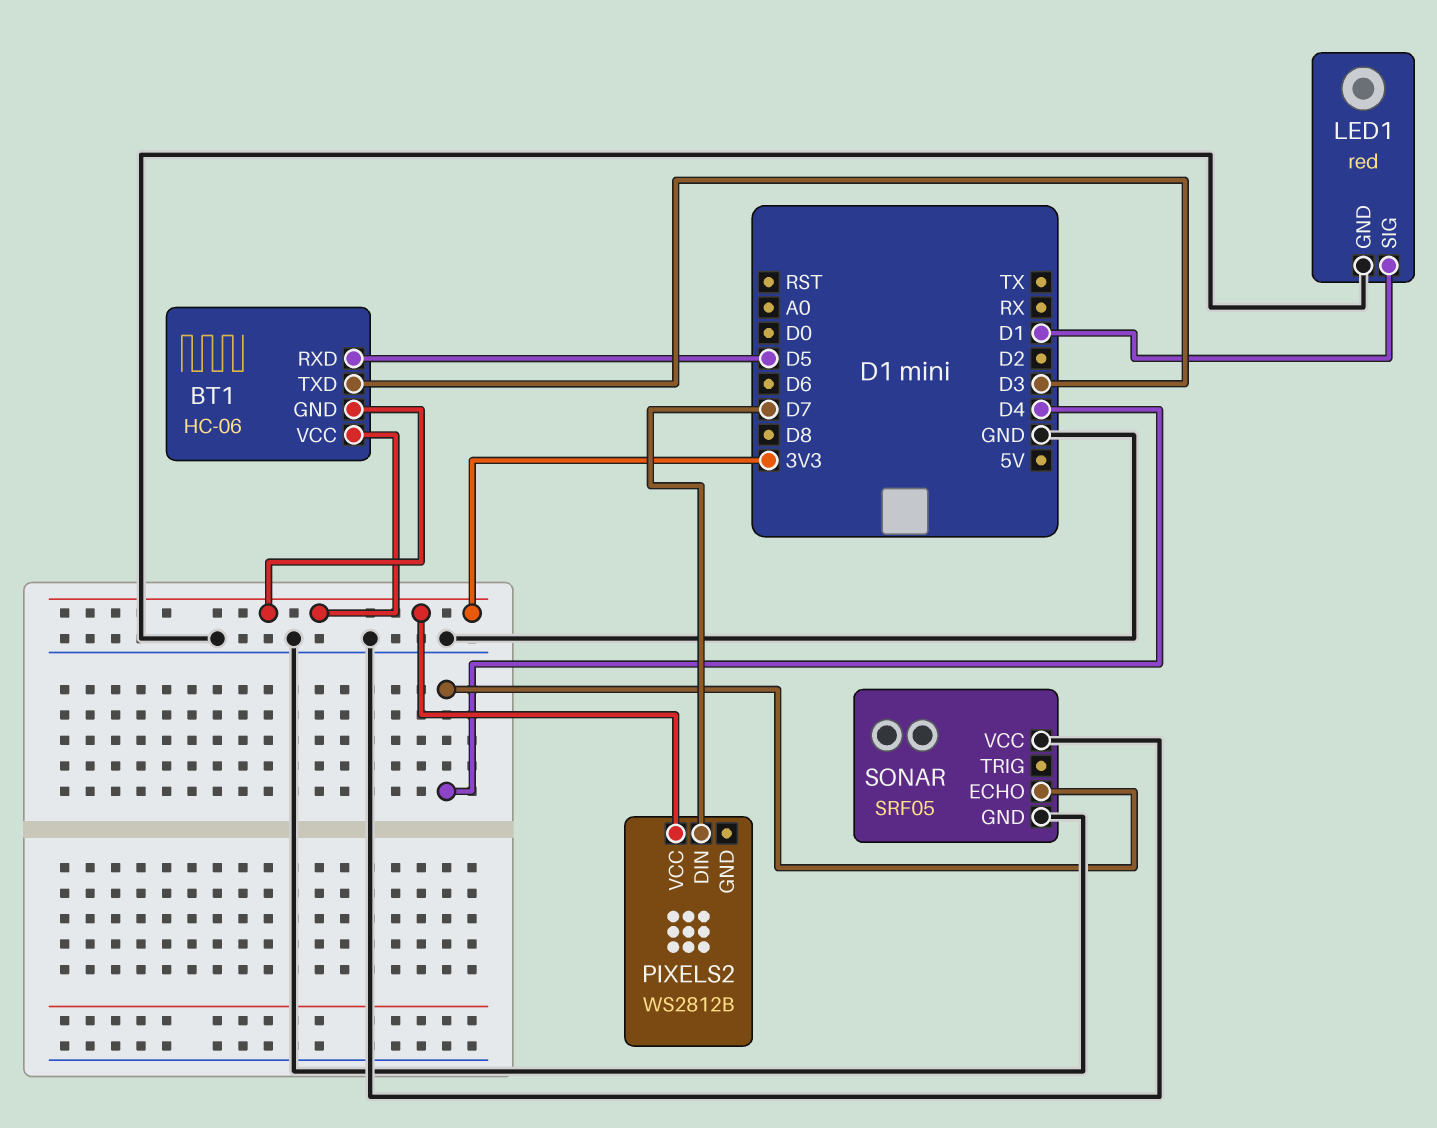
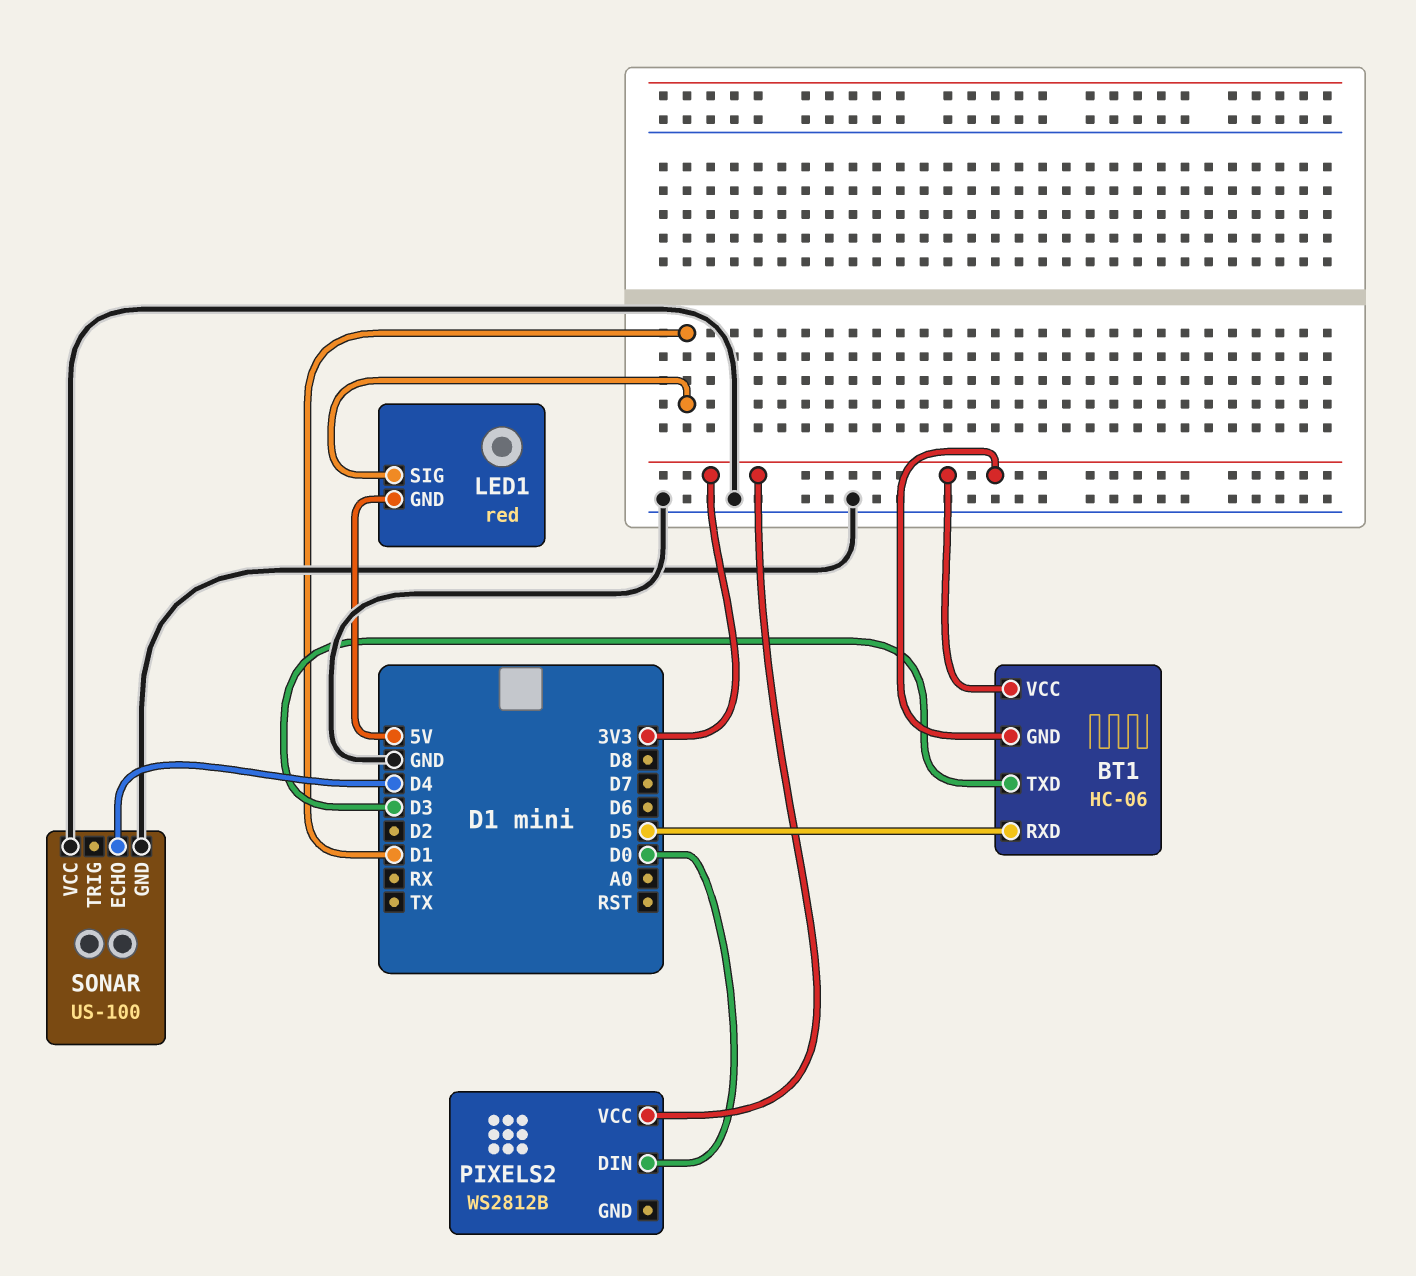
LED1 pin GND: GND -> 5V
PIXELS2 pin DIN: D7 -> D0
SONAR: SRF05 -> US-100

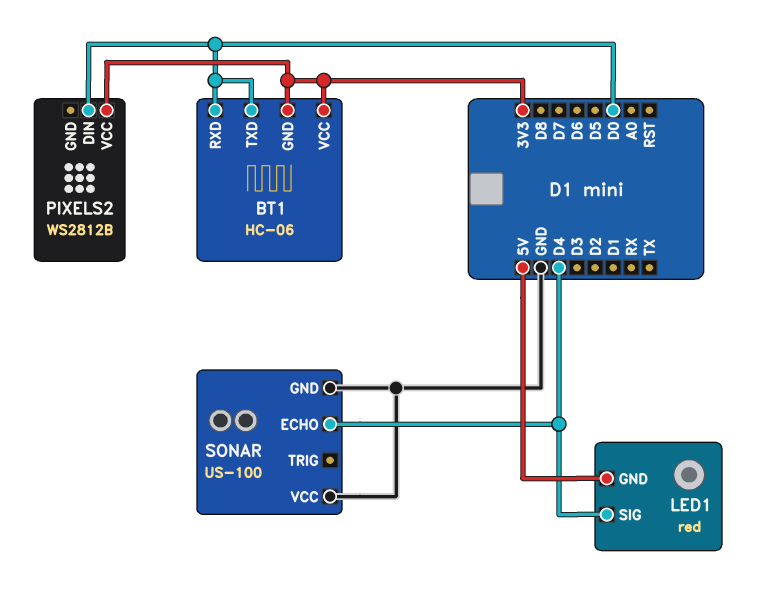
BT1 pin RXD: D5 -> D0
BT1 pin TXD: D3 -> D0
LED1 pin SIG: D1 -> D4

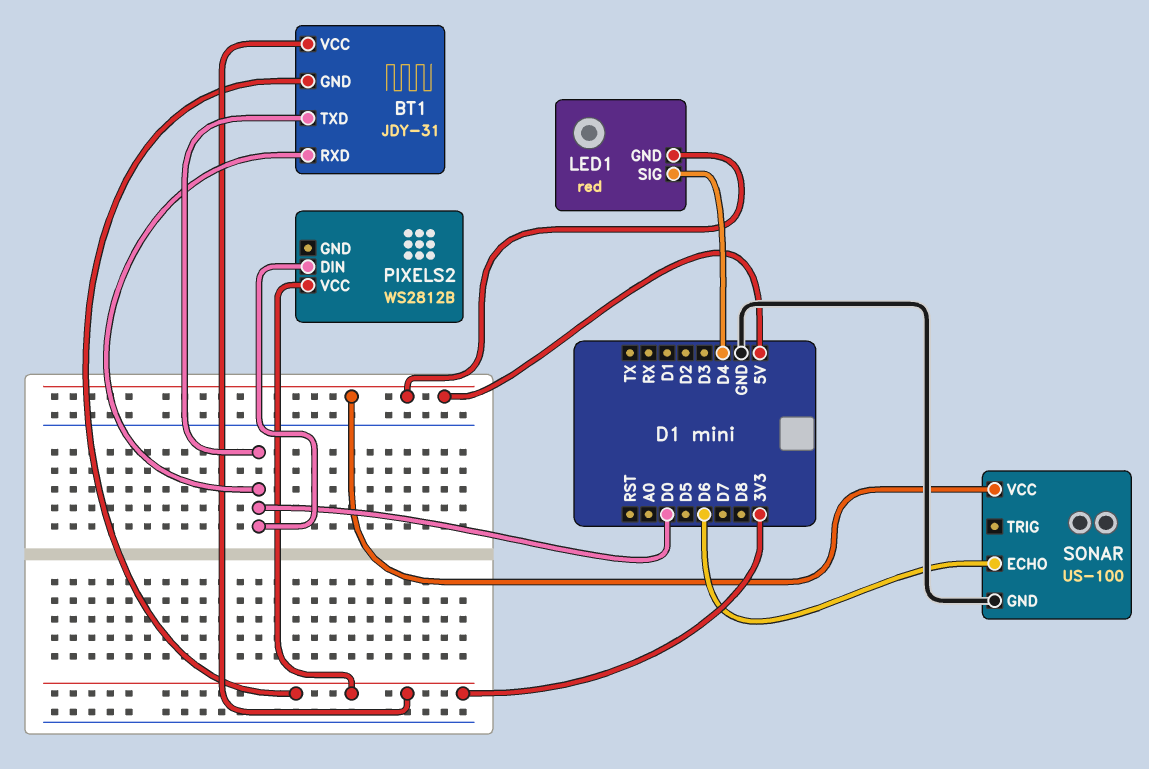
BT1: HC-06 -> JDY-31
SONAR pin ECHO: D4 -> D6
SONAR pin VCC: GND -> 5V

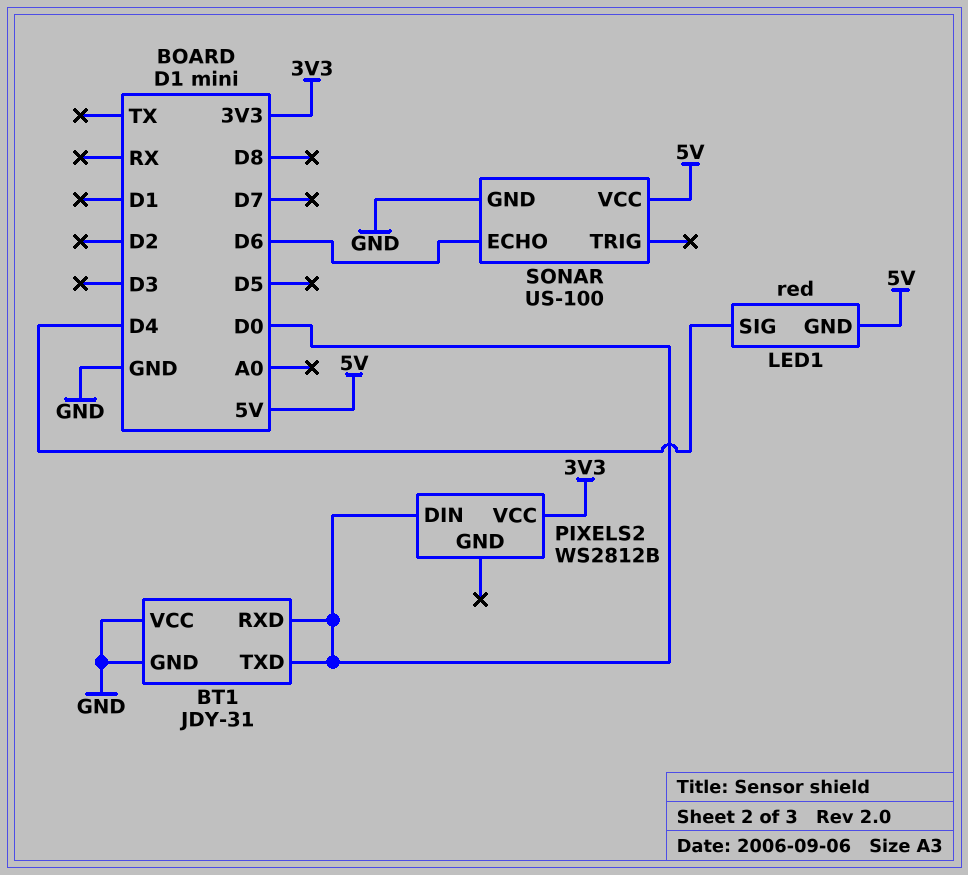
BT1 pin GND: 3V3 -> GND
BT1 pin VCC: 3V3 -> GND

